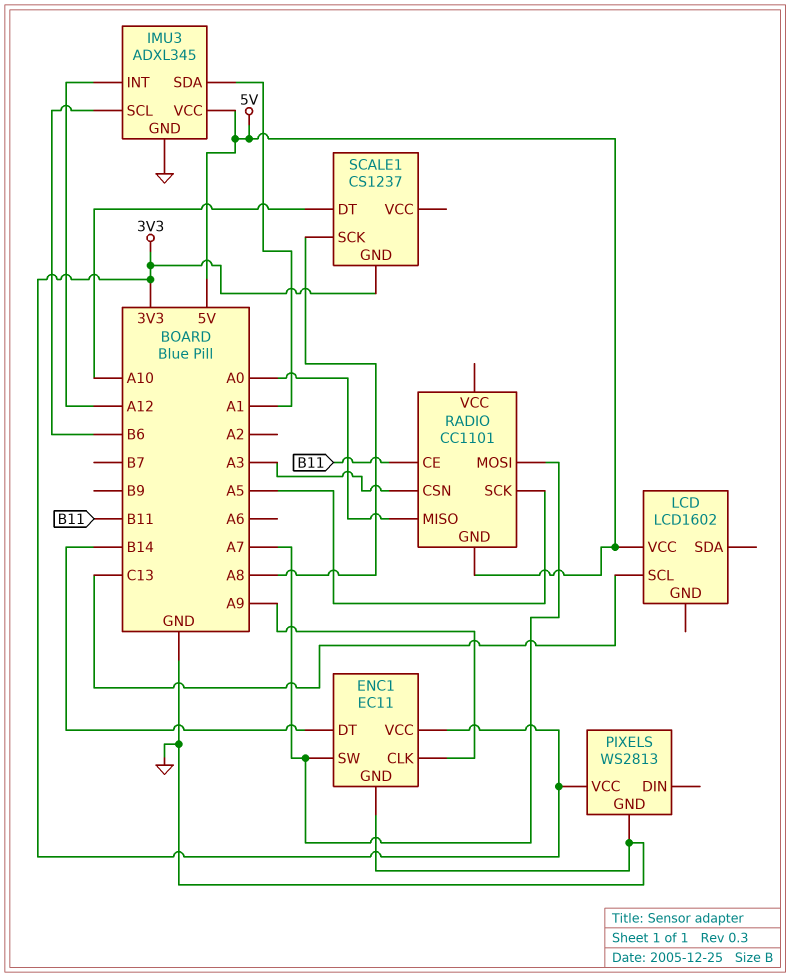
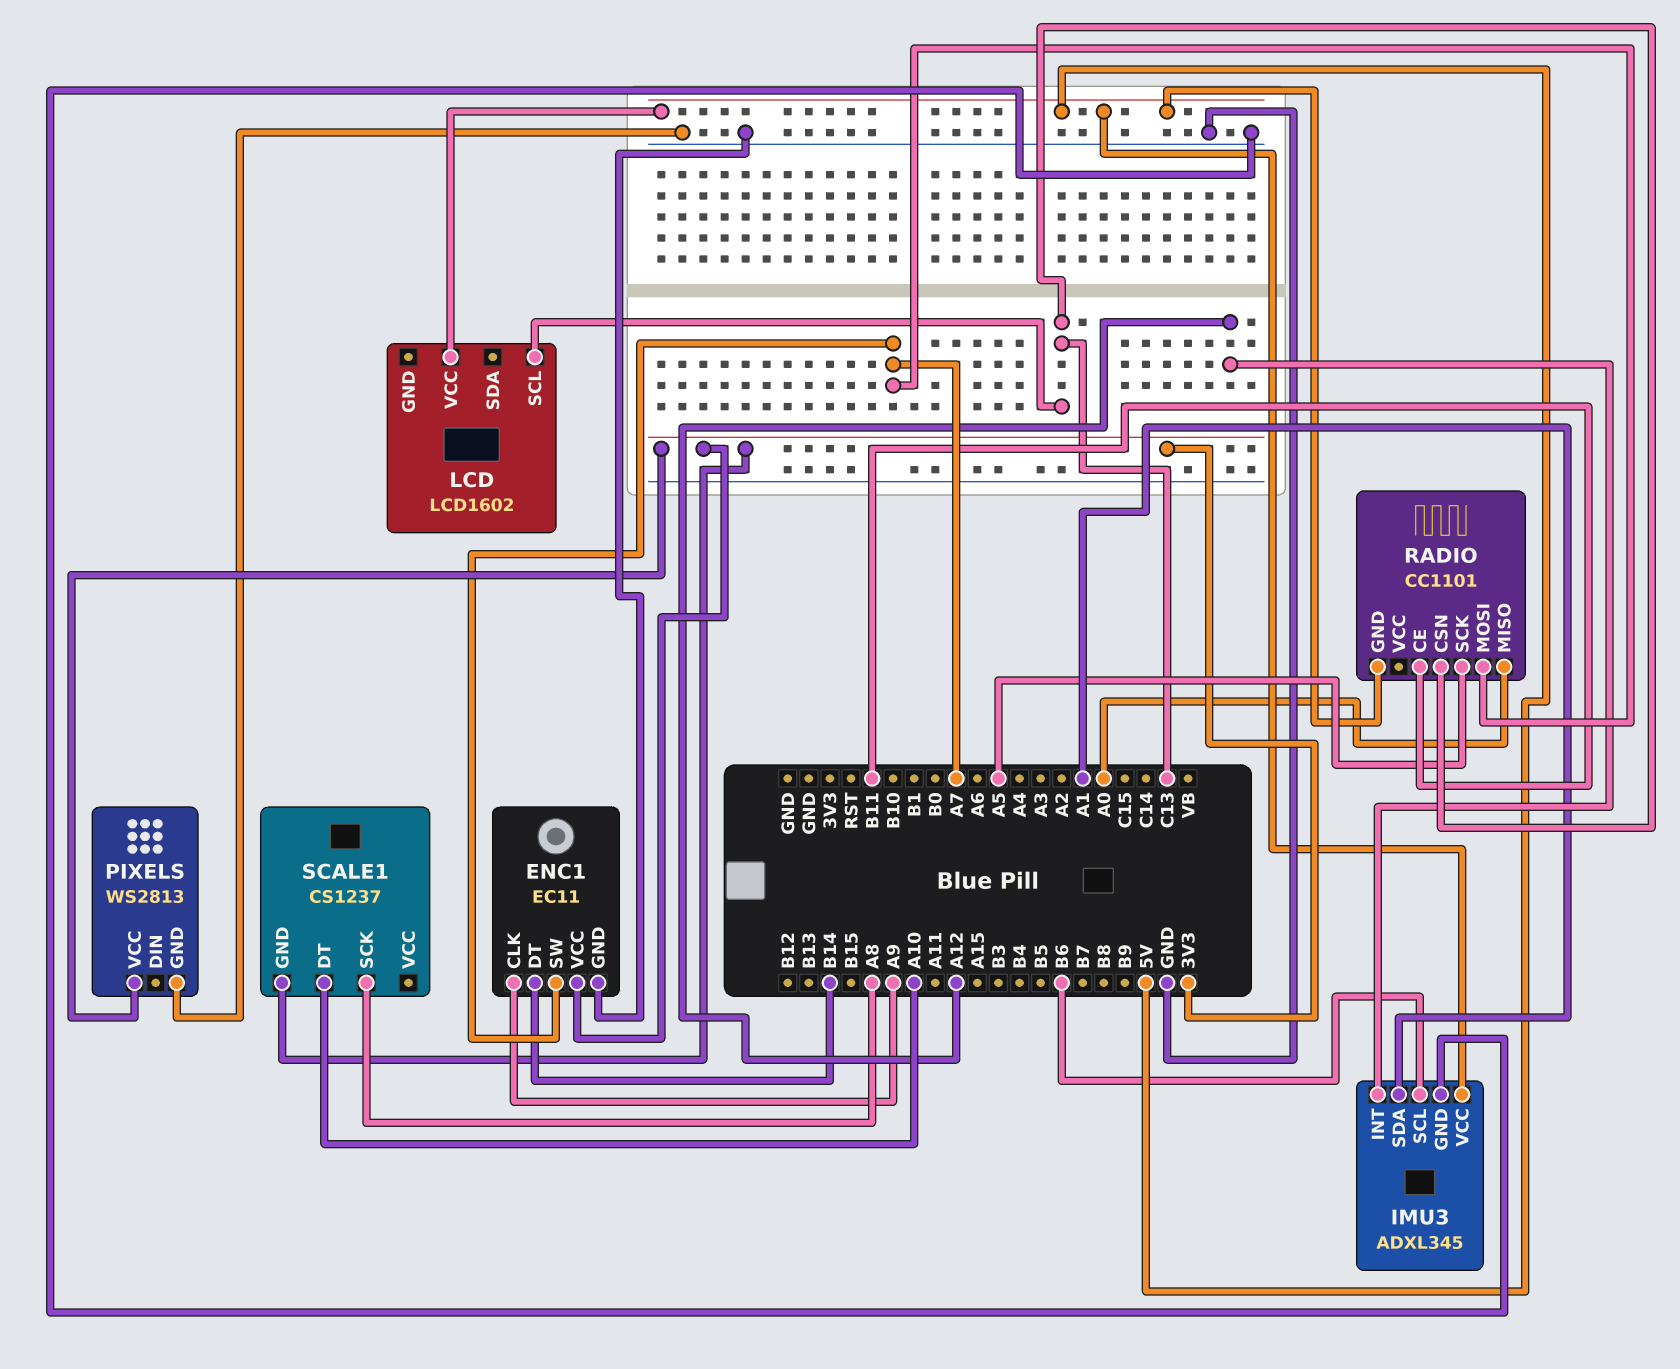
RADIO pin CSN: A3 -> C13

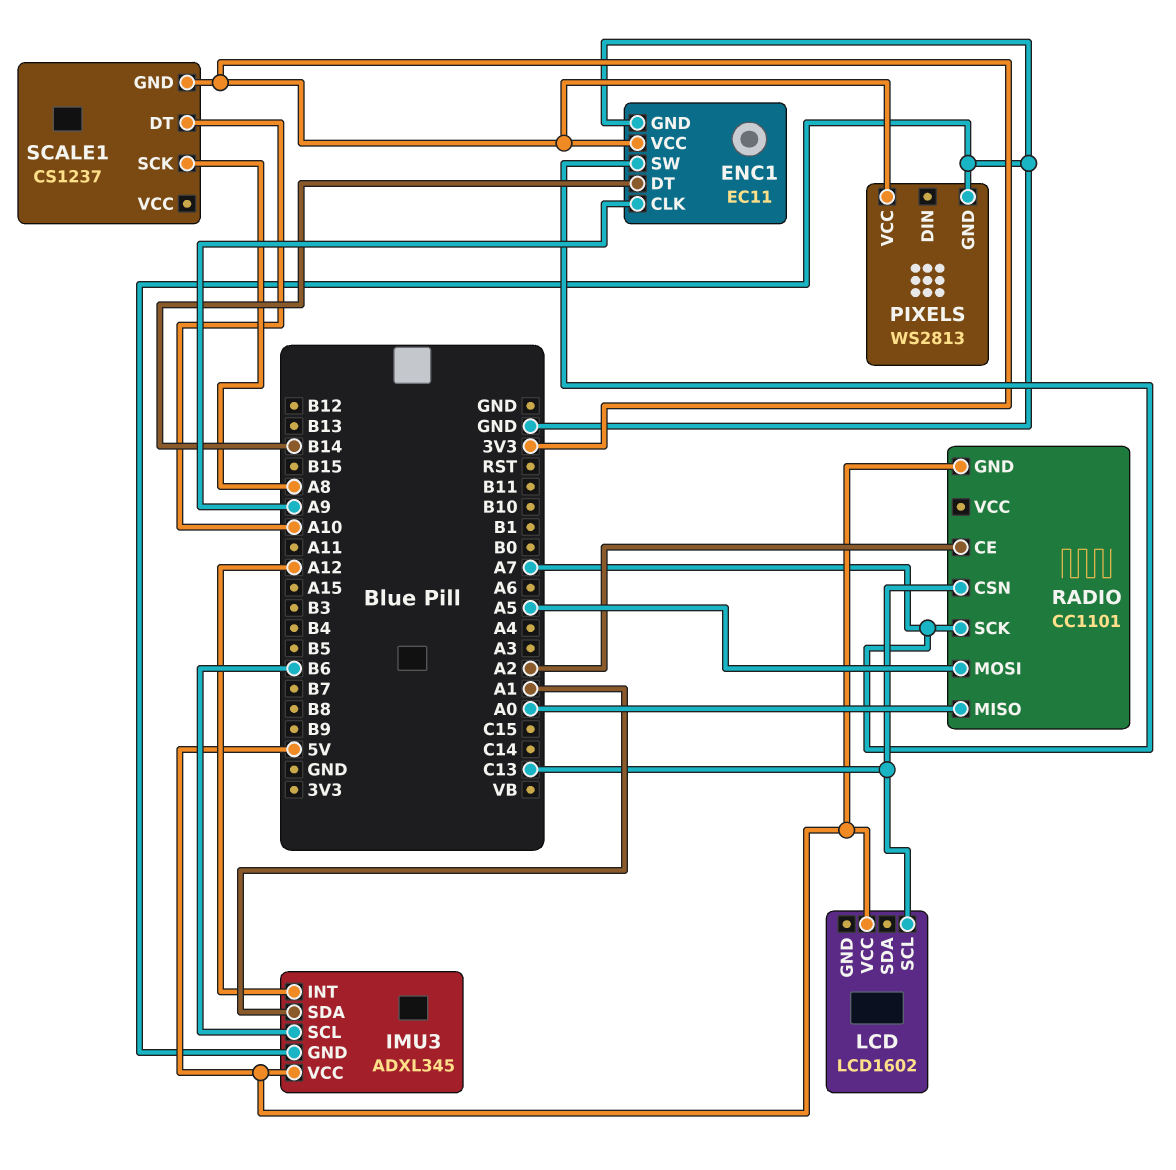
RADIO pin CE: B11 -> A2
RADIO pin MOSI: A7 -> A5
RADIO pin SCK: A5 -> A7

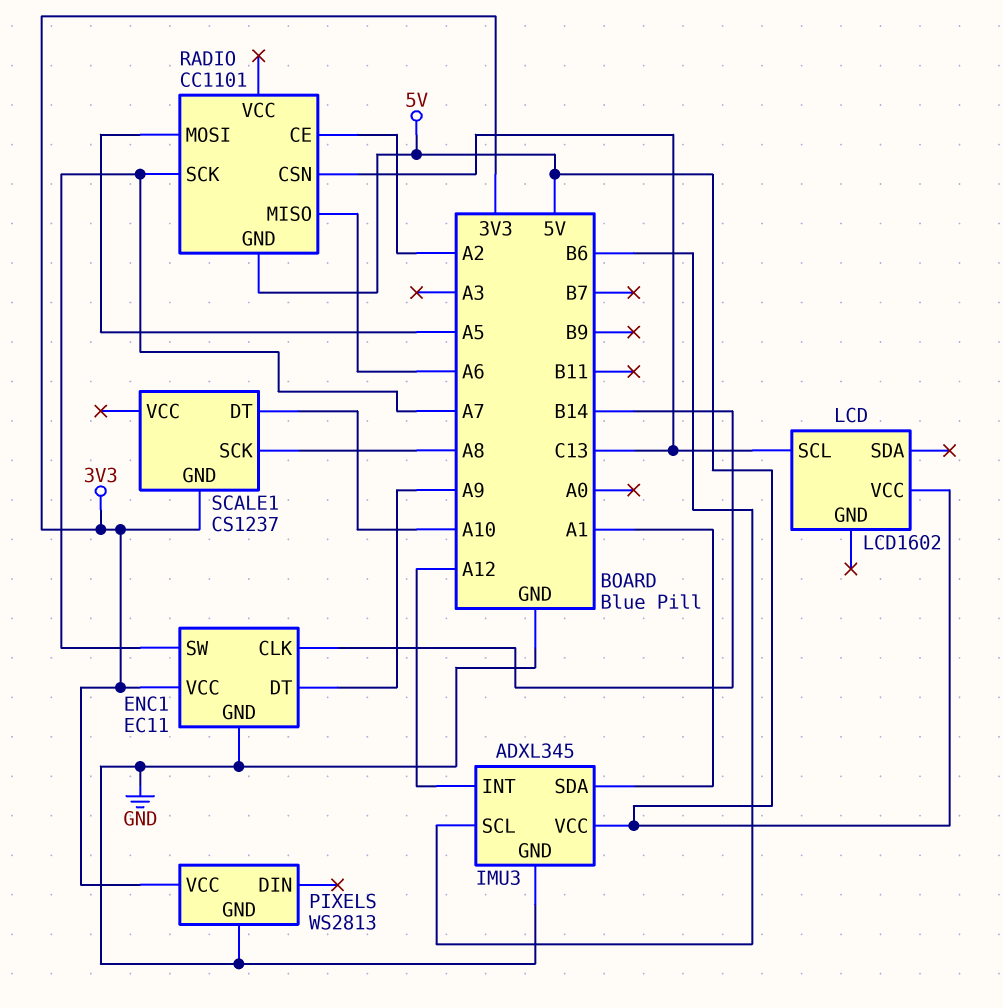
ENC1 pin CLK: A9 -> B14
ENC1 pin DT: B14 -> A9
RADIO pin MISO: A0 -> A6

